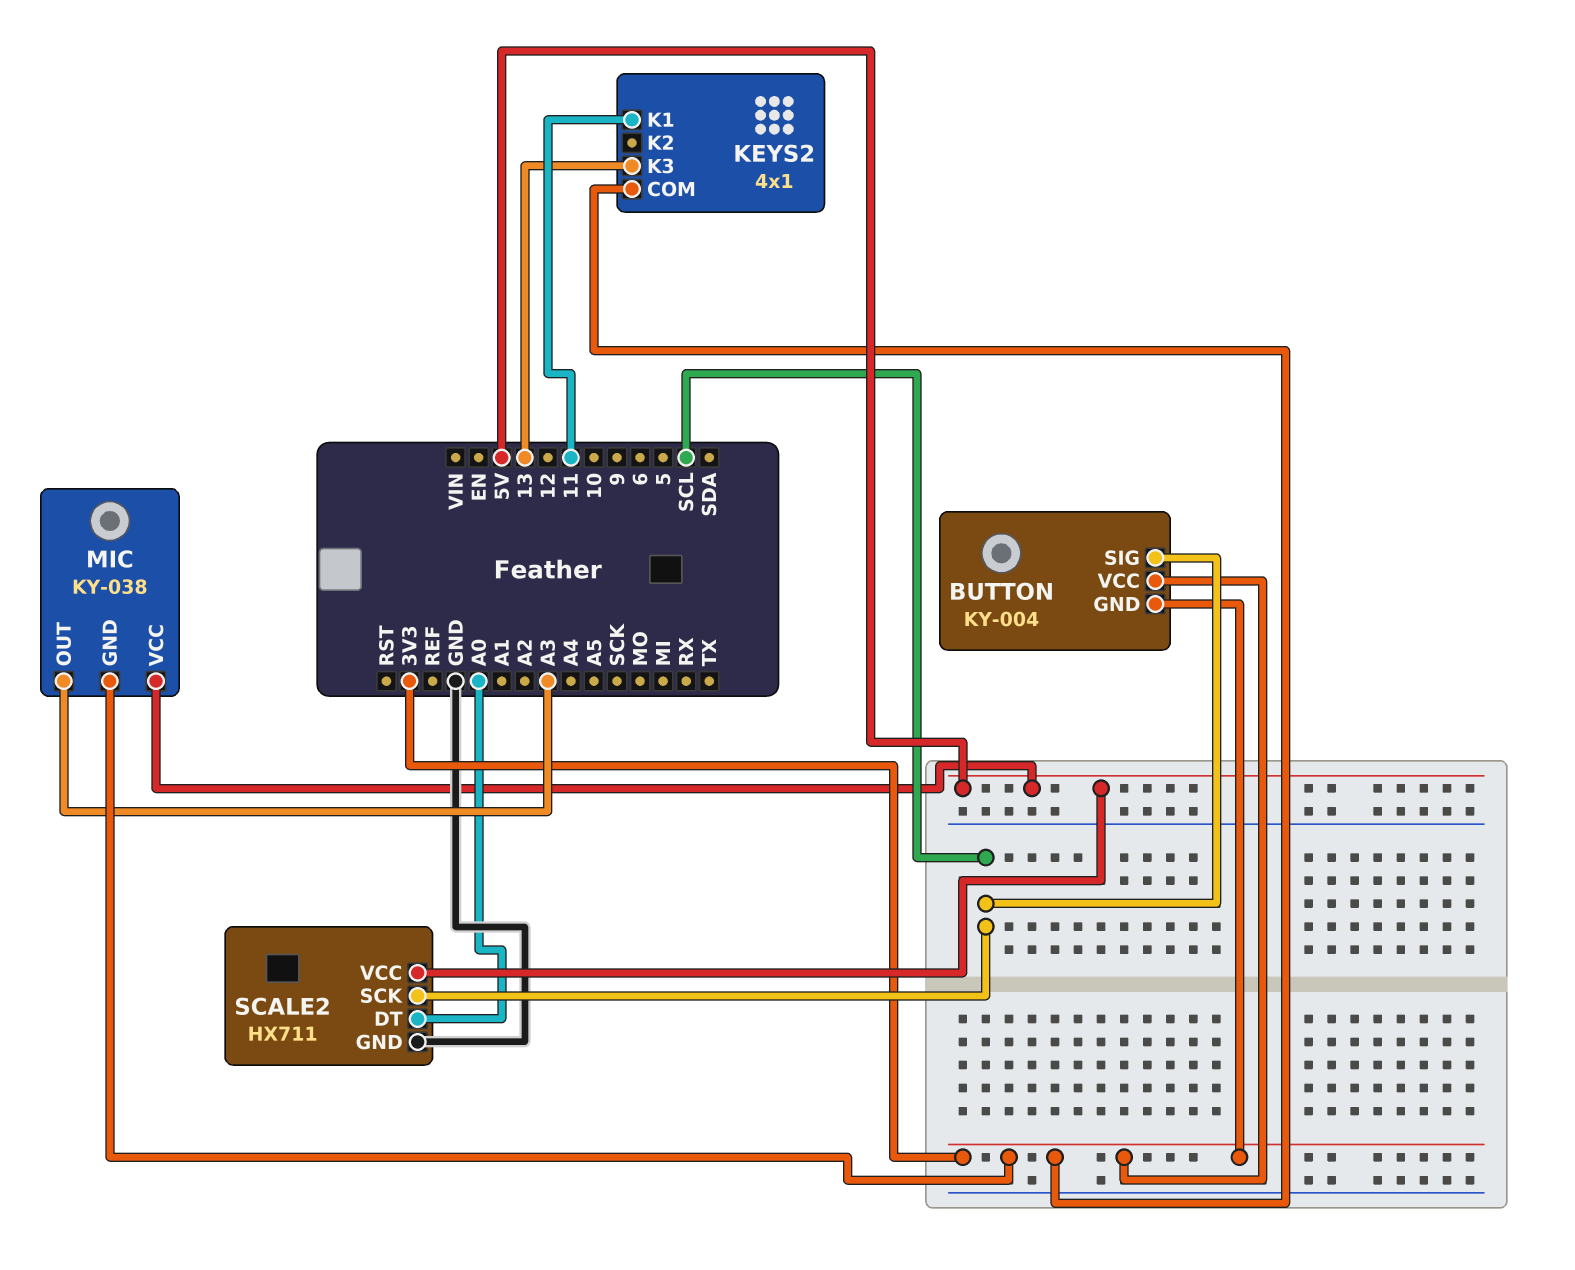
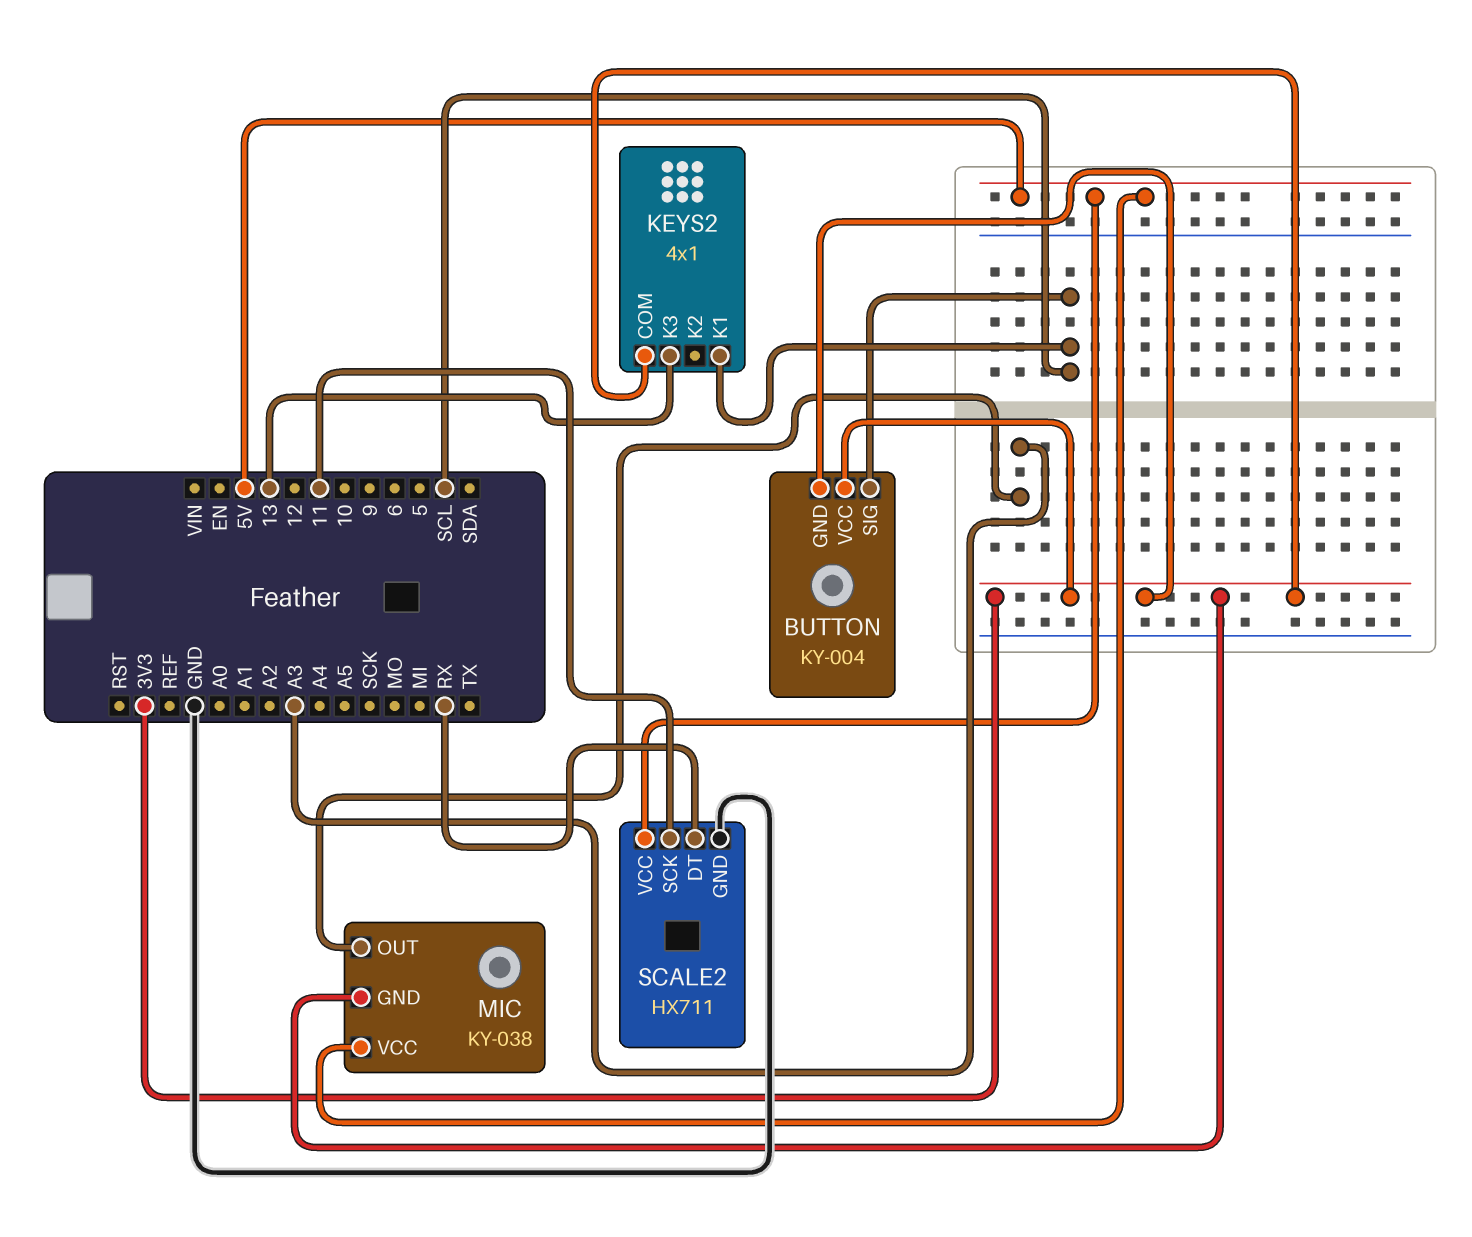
KEYS2 pin K1: 11 -> SCL
SCALE2 pin DT: A0 -> RX
SCALE2 pin SCK: SCL -> 11

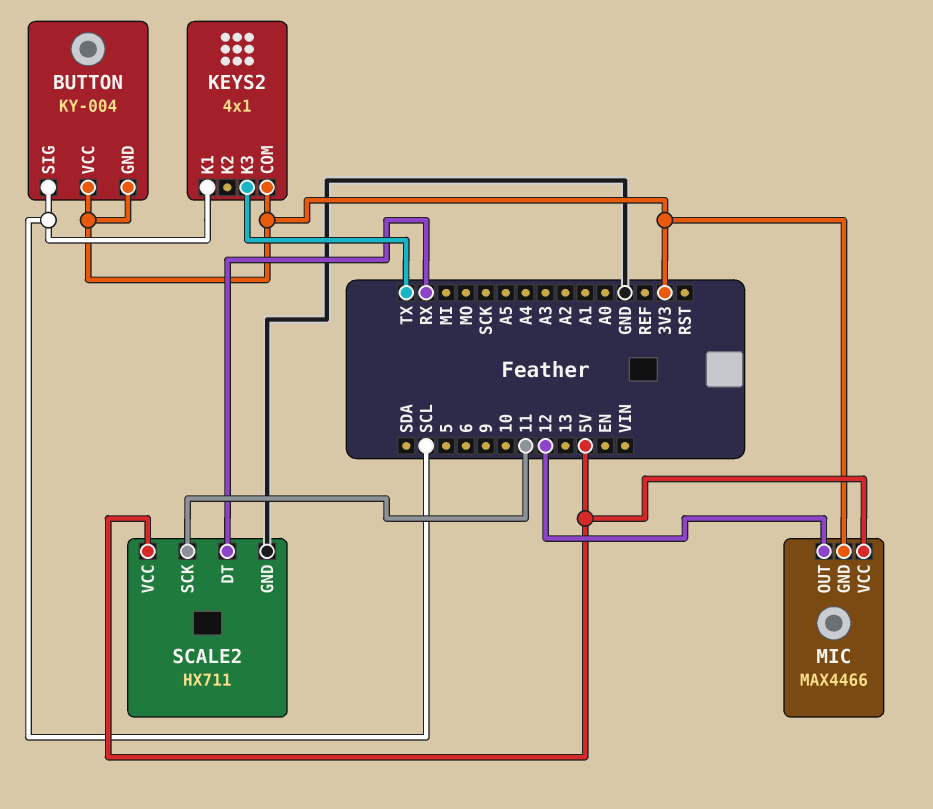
KEYS2 pin K3: 13 -> TX
MIC: KY-038 -> MAX4466
MIC pin OUT: A3 -> 12

